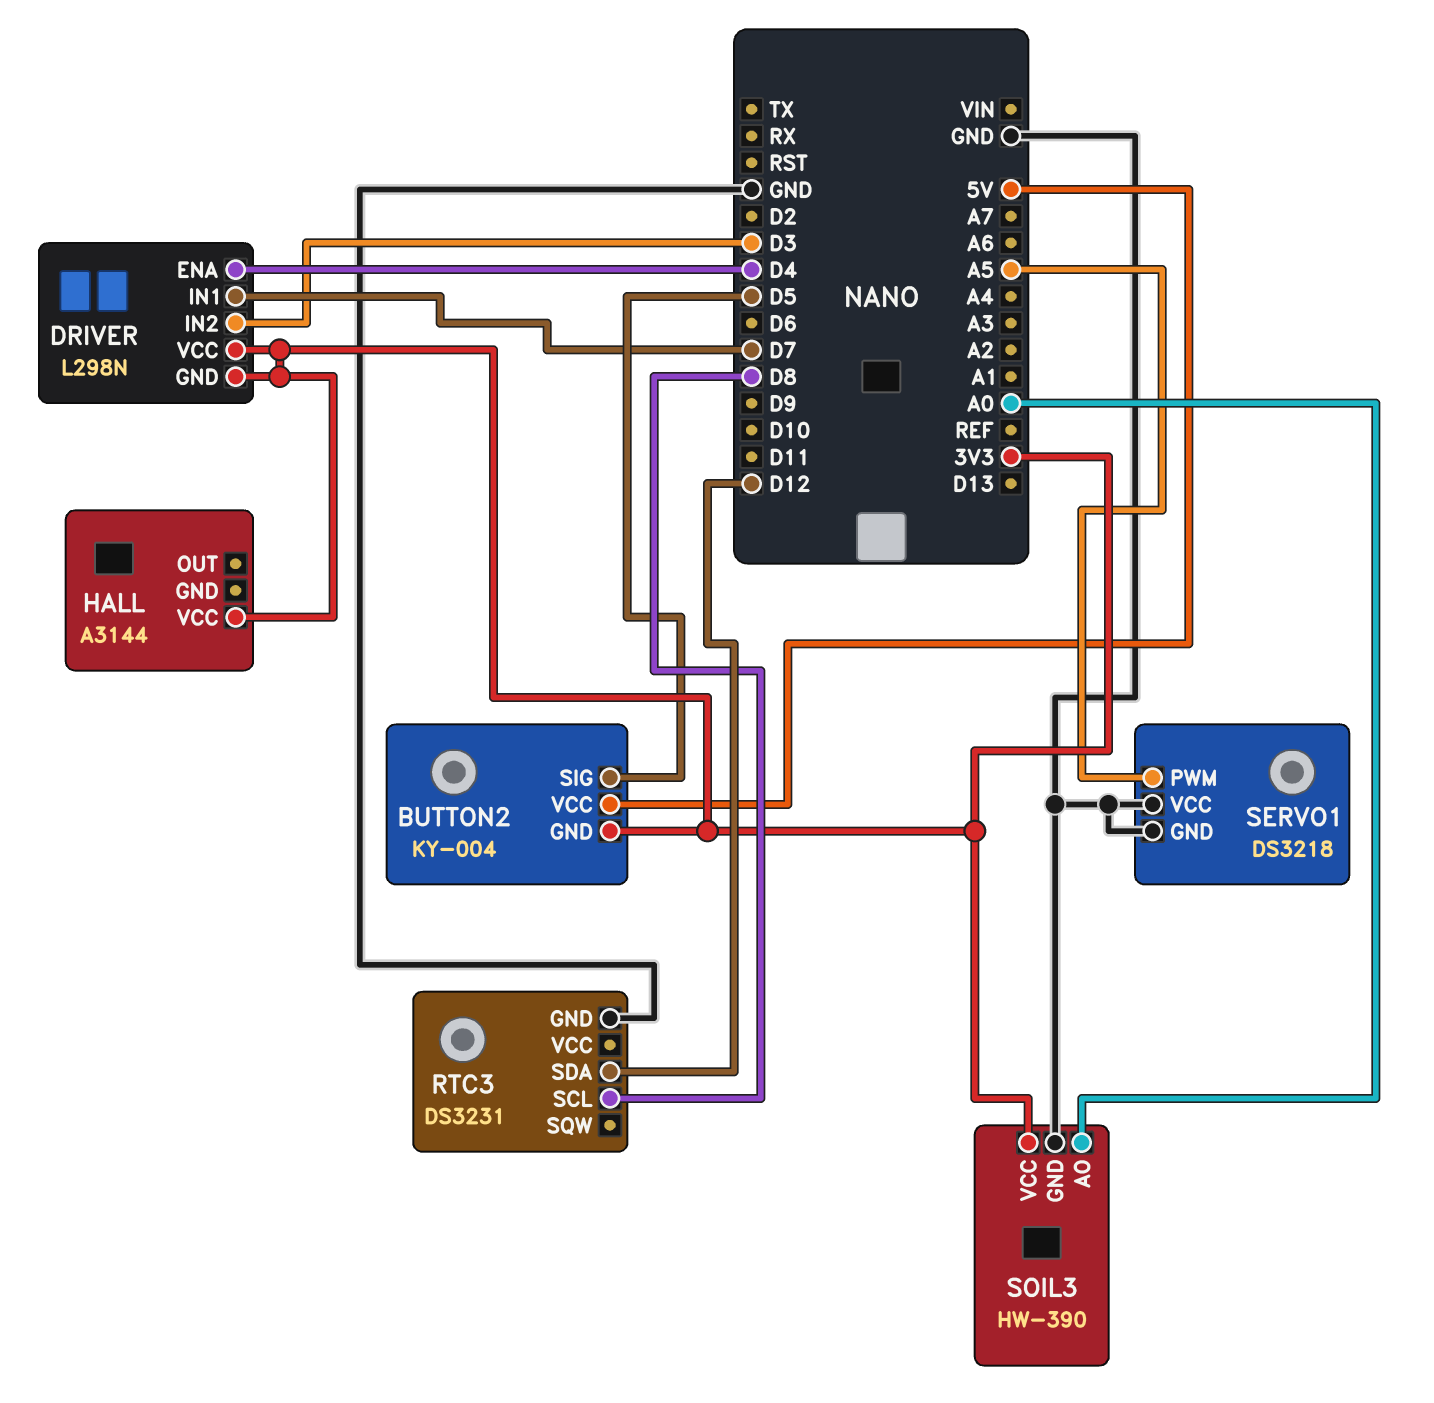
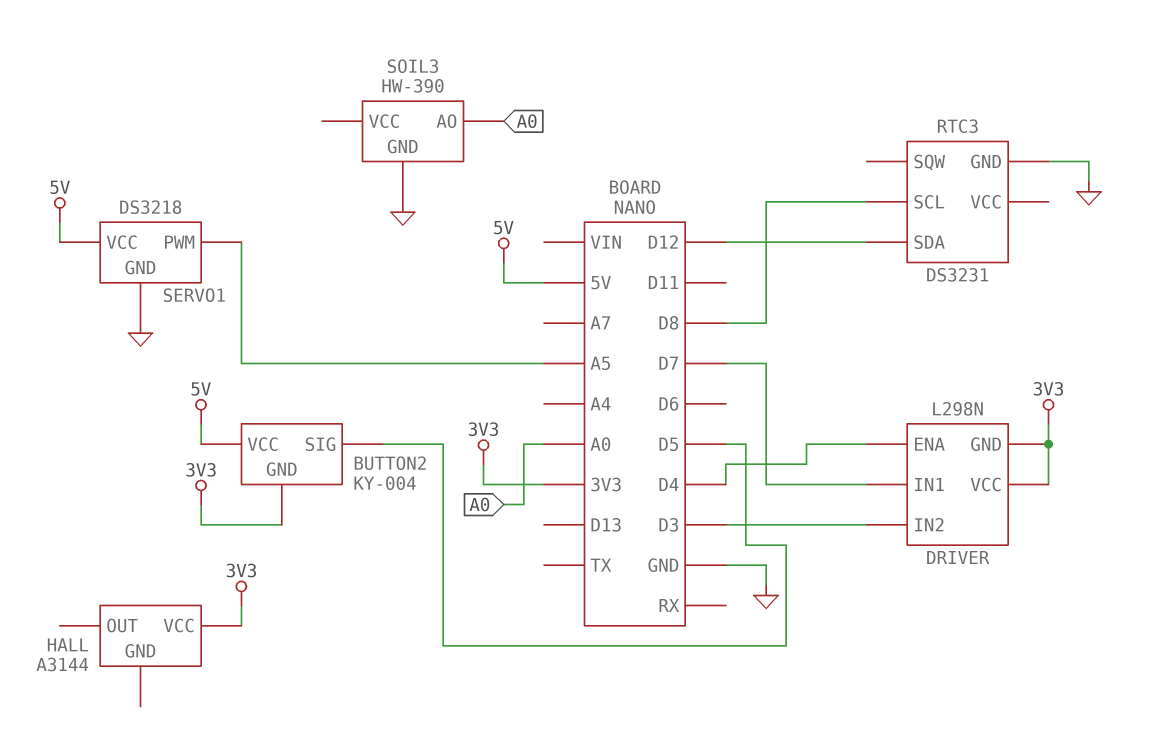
SERVO1 pin VCC: GND -> 5V
SOIL3 pin VCC: 3V3 -> none

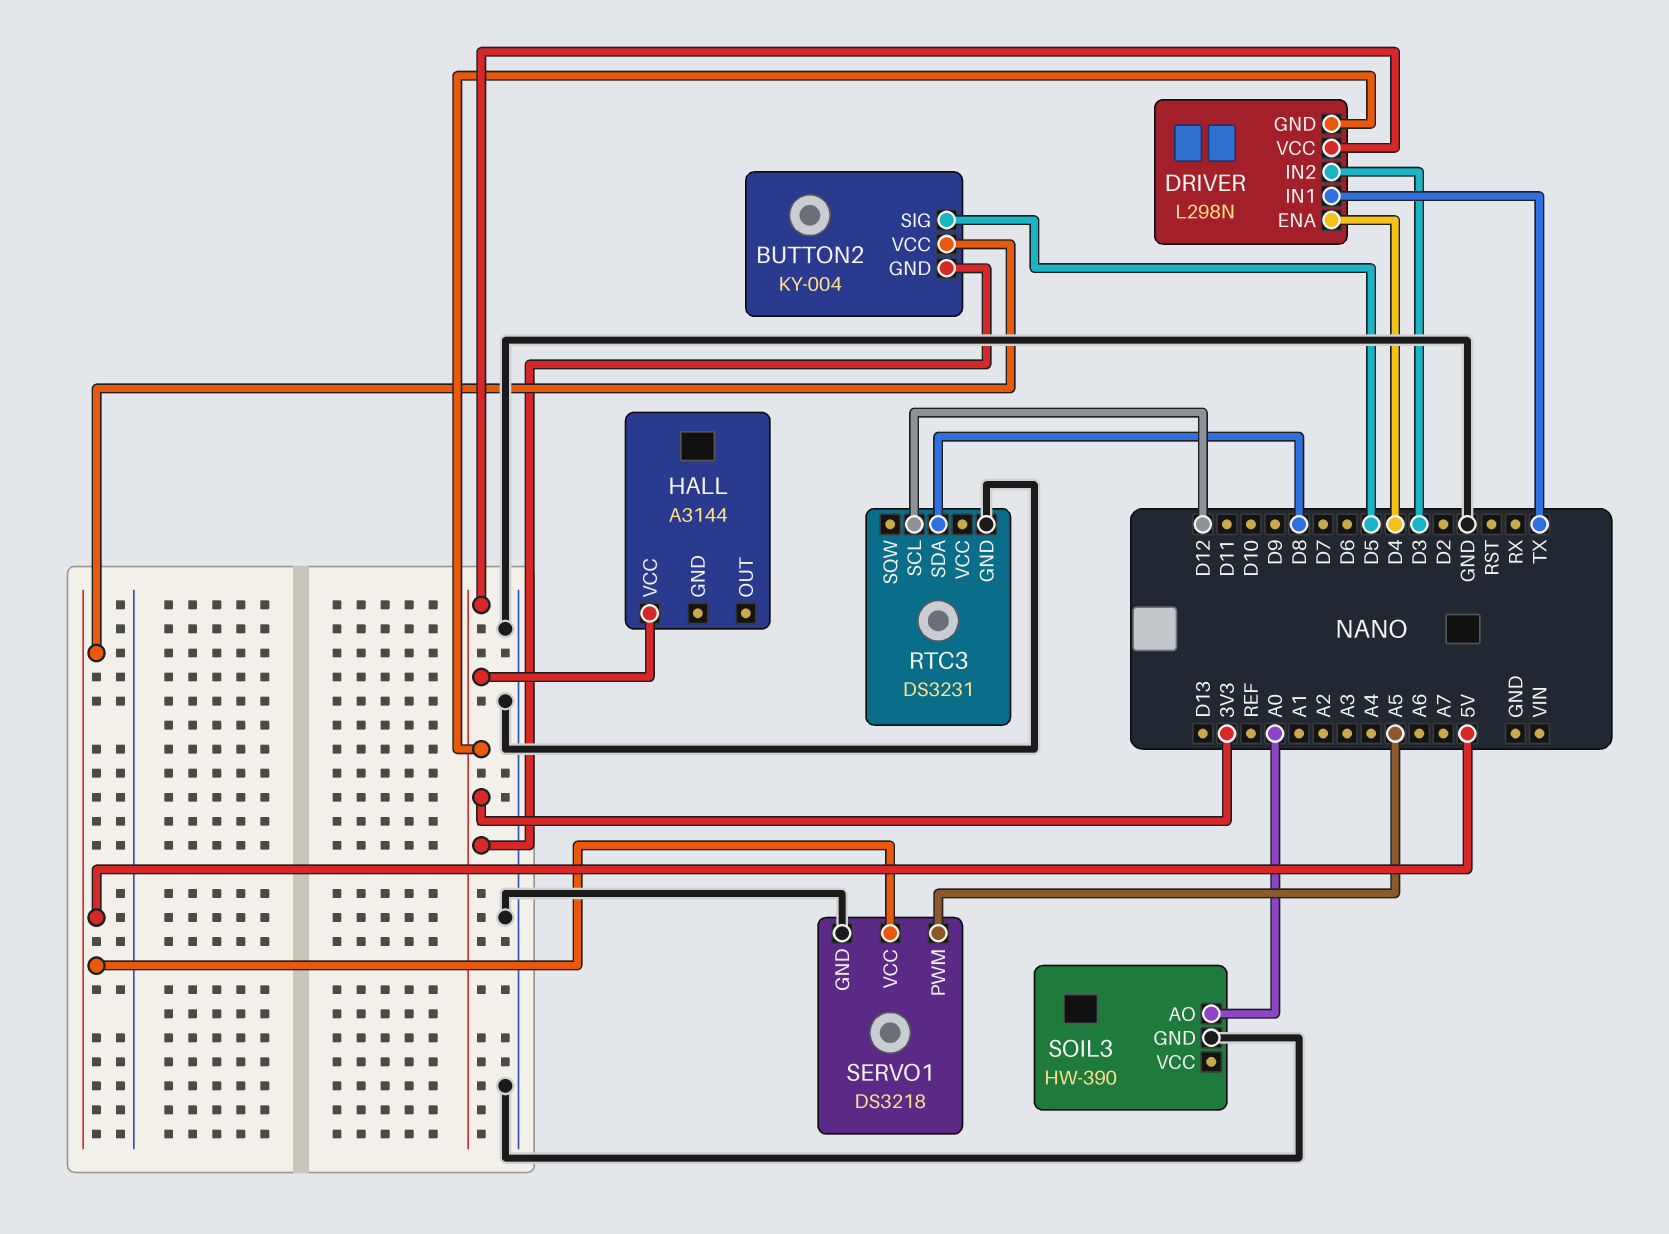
DRIVER pin IN1: D7 -> TX
RTC3 pin SCL: D8 -> D12
RTC3 pin SDA: D12 -> D8

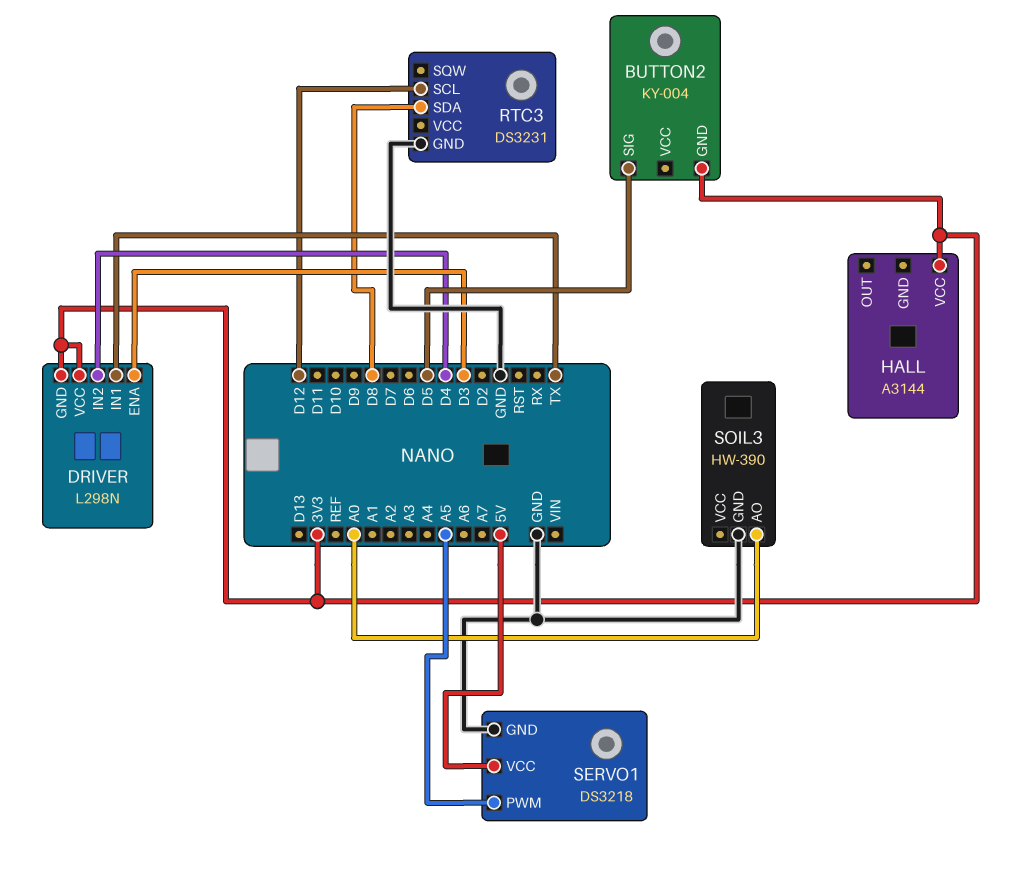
BUTTON2 pin VCC: 5V -> none
DRIVER pin ENA: D4 -> D3
DRIVER pin IN2: D3 -> D4

